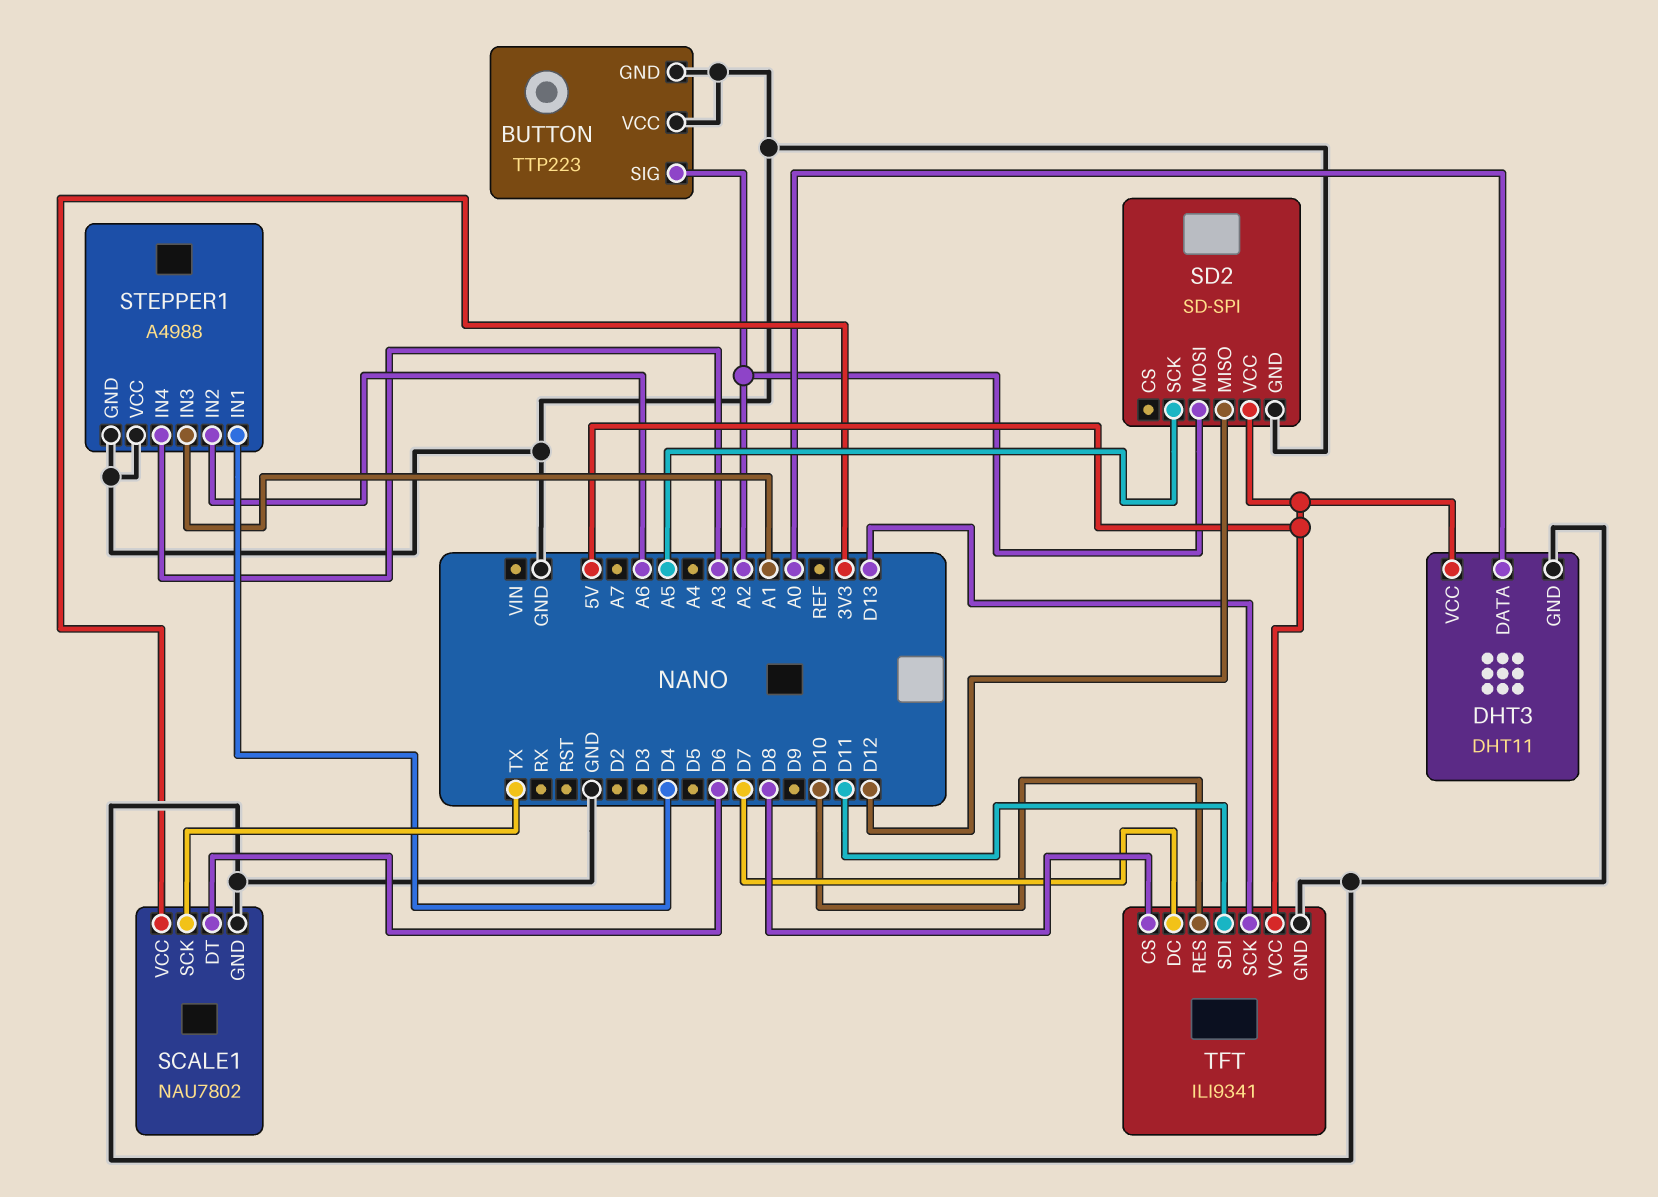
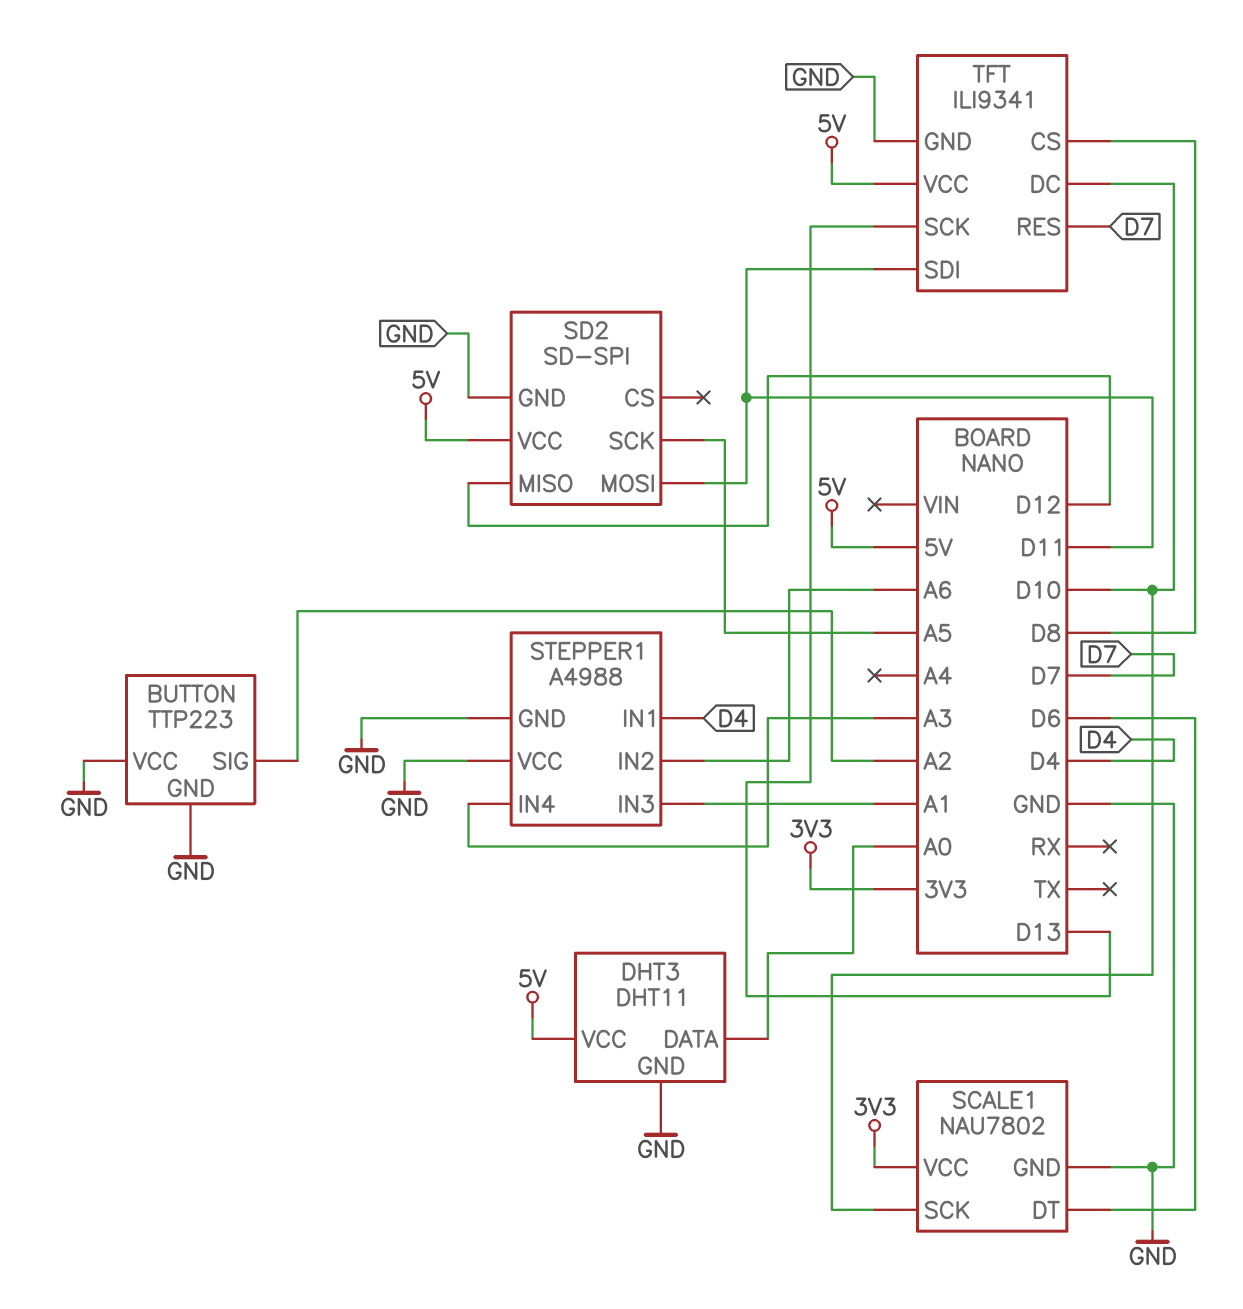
SCALE1 pin SCK: TX -> D10
SD2 pin MOSI: A2 -> D11
TFT pin DC: D7 -> D10
TFT pin RES: D10 -> D7

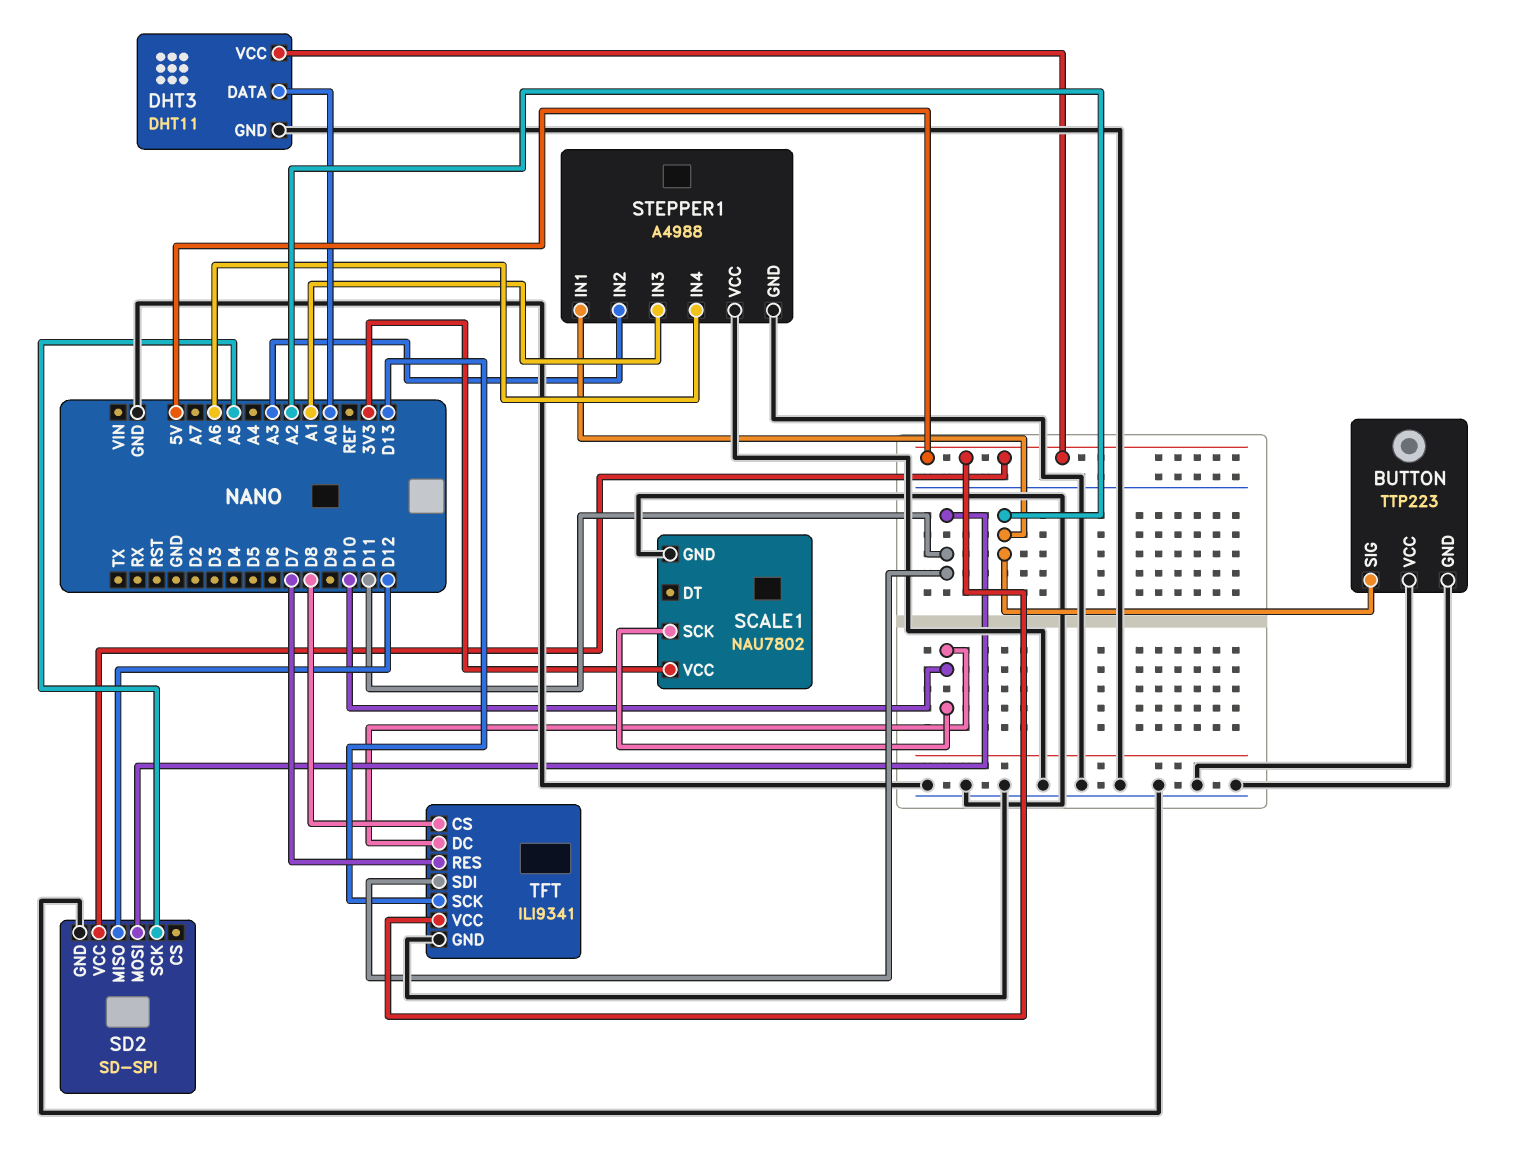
SCALE1 pin DT: D6 -> none
STEPPER1 pin IN1: D4 -> A2
STEPPER1 pin IN2: A6 -> A3
STEPPER1 pin IN4: A3 -> A6

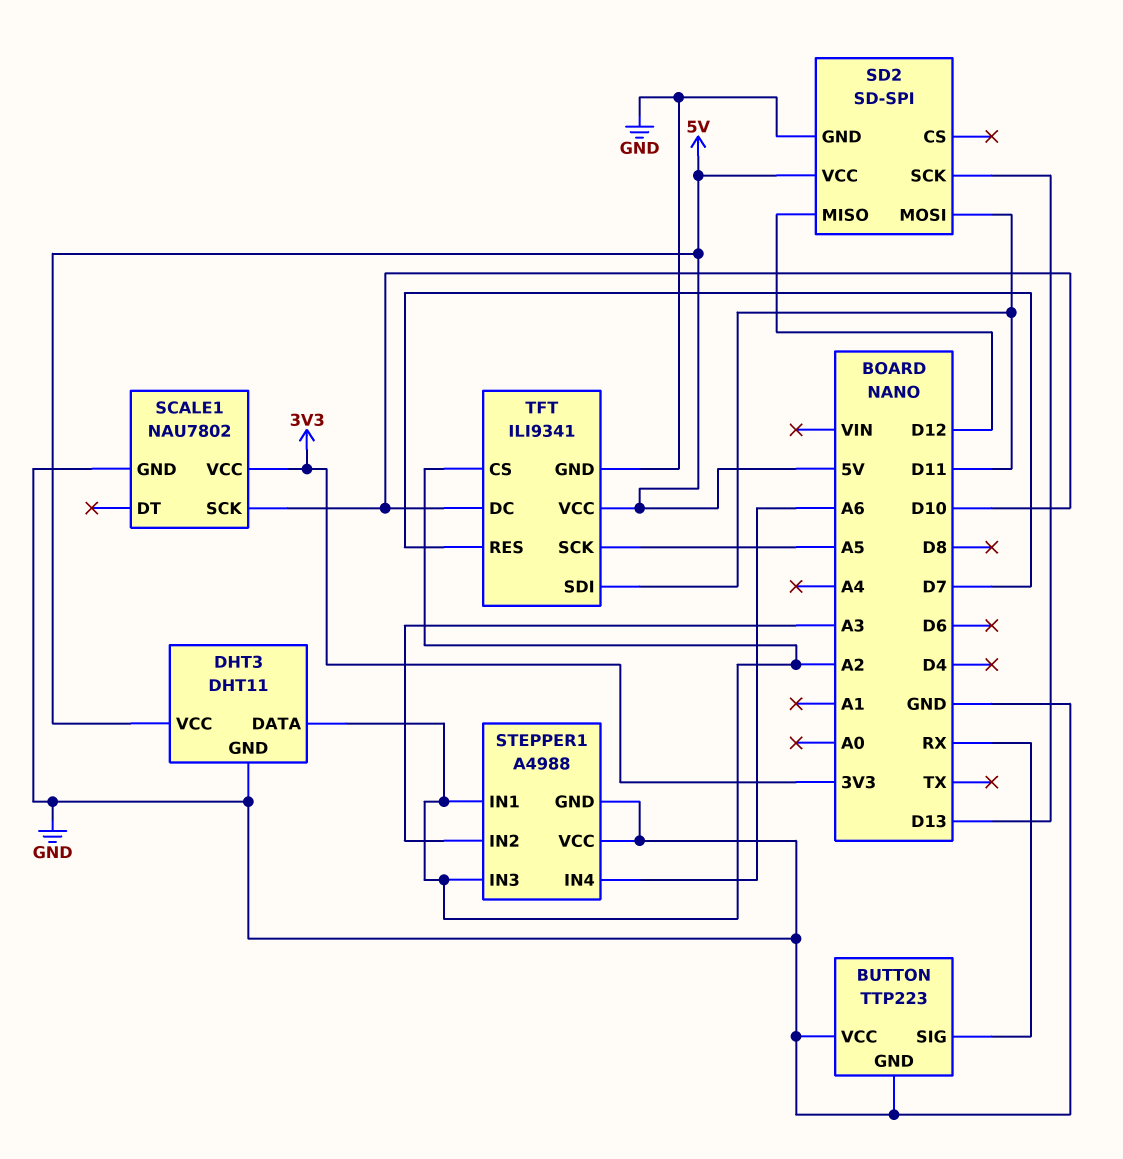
BUTTON pin SIG: A2 -> RX
DHT3 pin DATA: A0 -> A2
SD2 pin SCK: A5 -> D13
STEPPER1 pin IN3: A1 -> A2
TFT pin CS: D8 -> A2
TFT pin SCK: D13 -> A5

